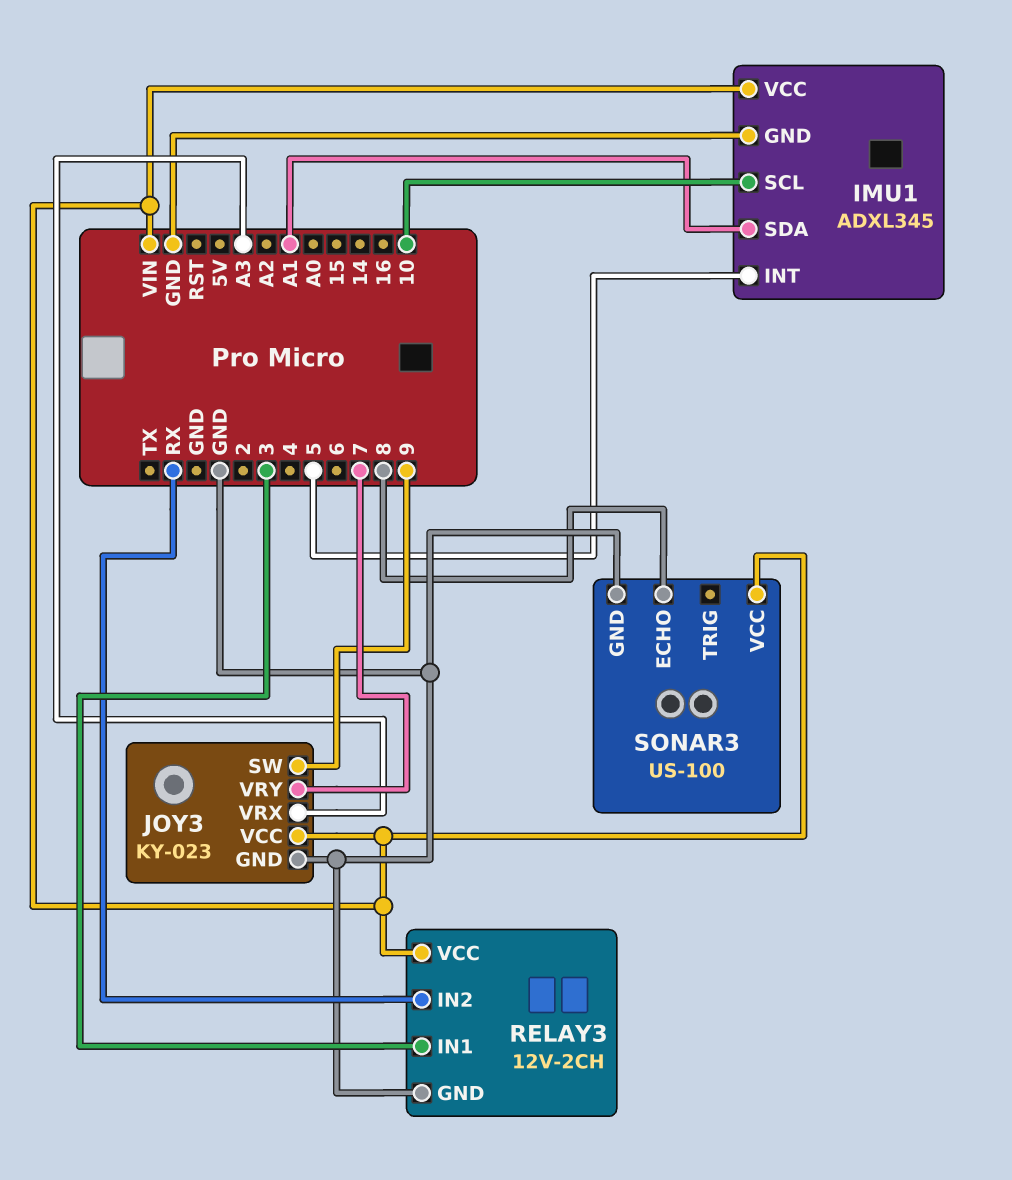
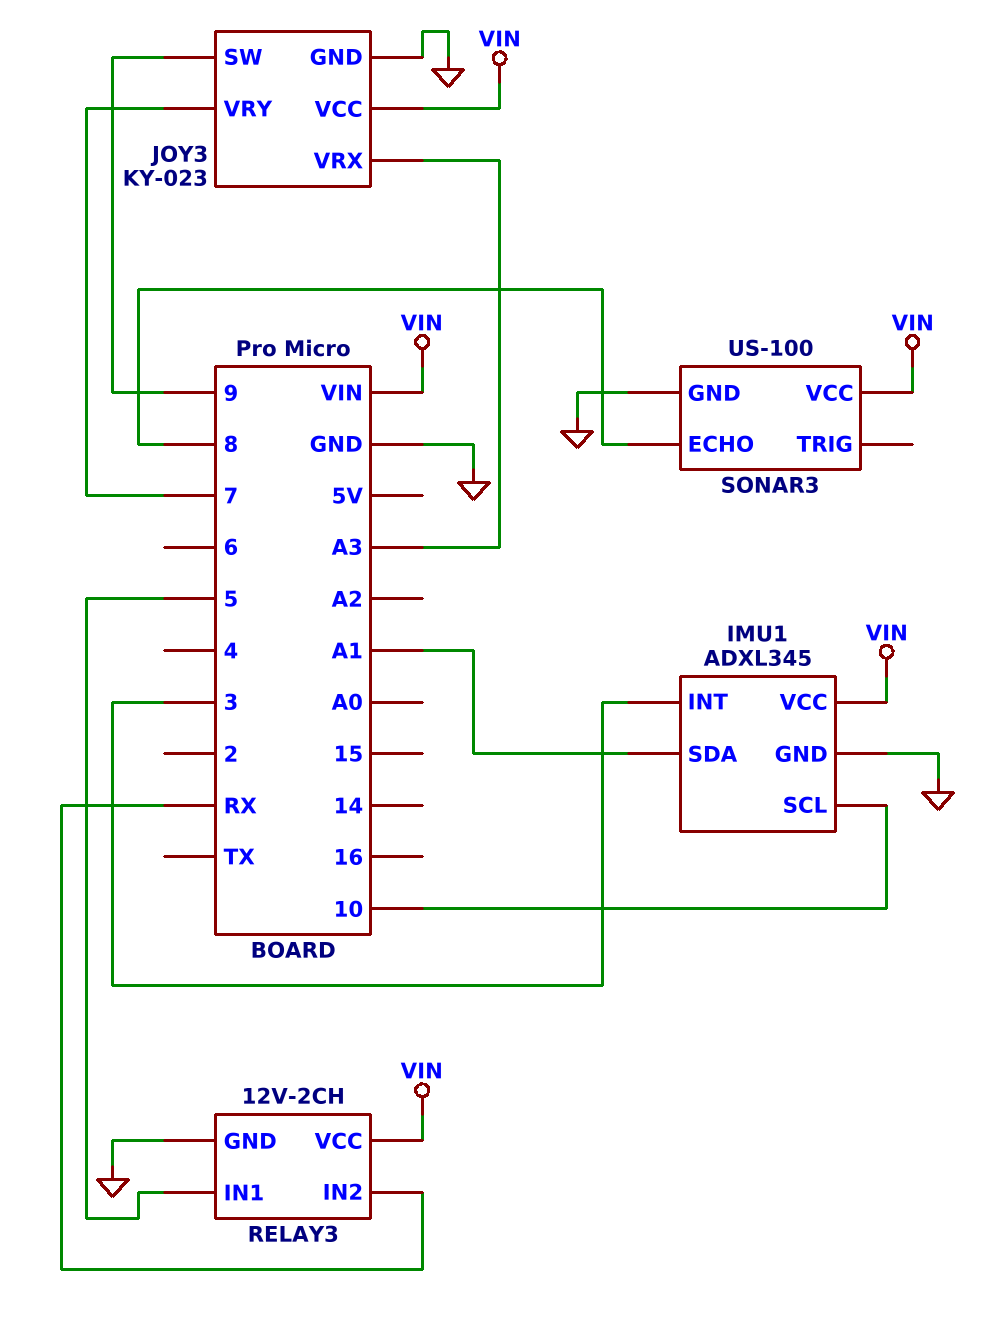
IMU1 pin INT: 5 -> 3
RELAY3 pin IN1: 3 -> 5

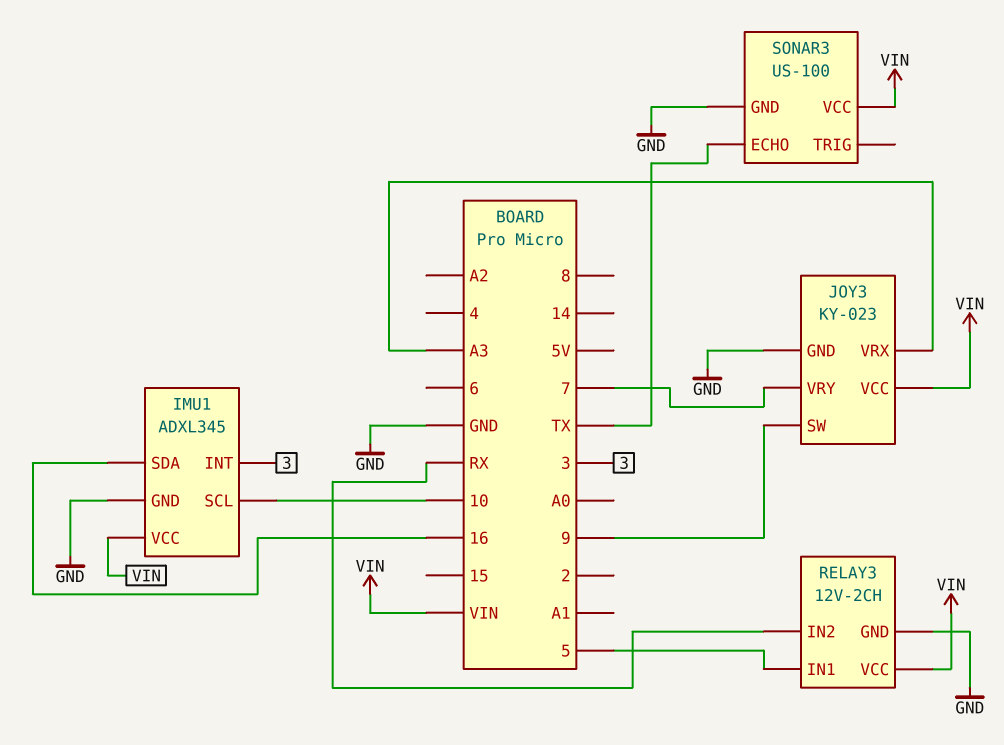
IMU1 pin SDA: A1 -> 16
SONAR3 pin ECHO: 8 -> TX

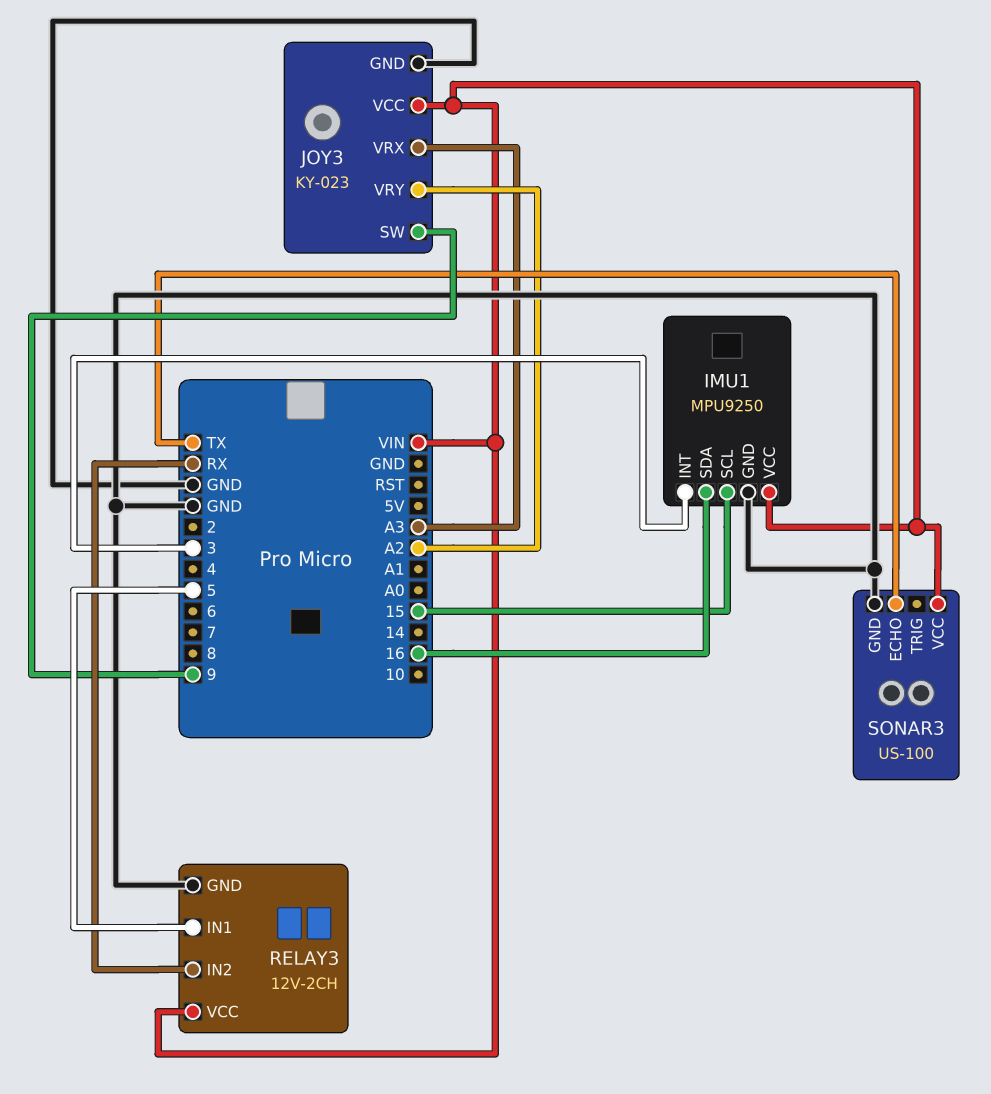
IMU1: ADXL345 -> MPU9250
IMU1 pin SCL: 10 -> 15
JOY3 pin VRY: 7 -> A2

